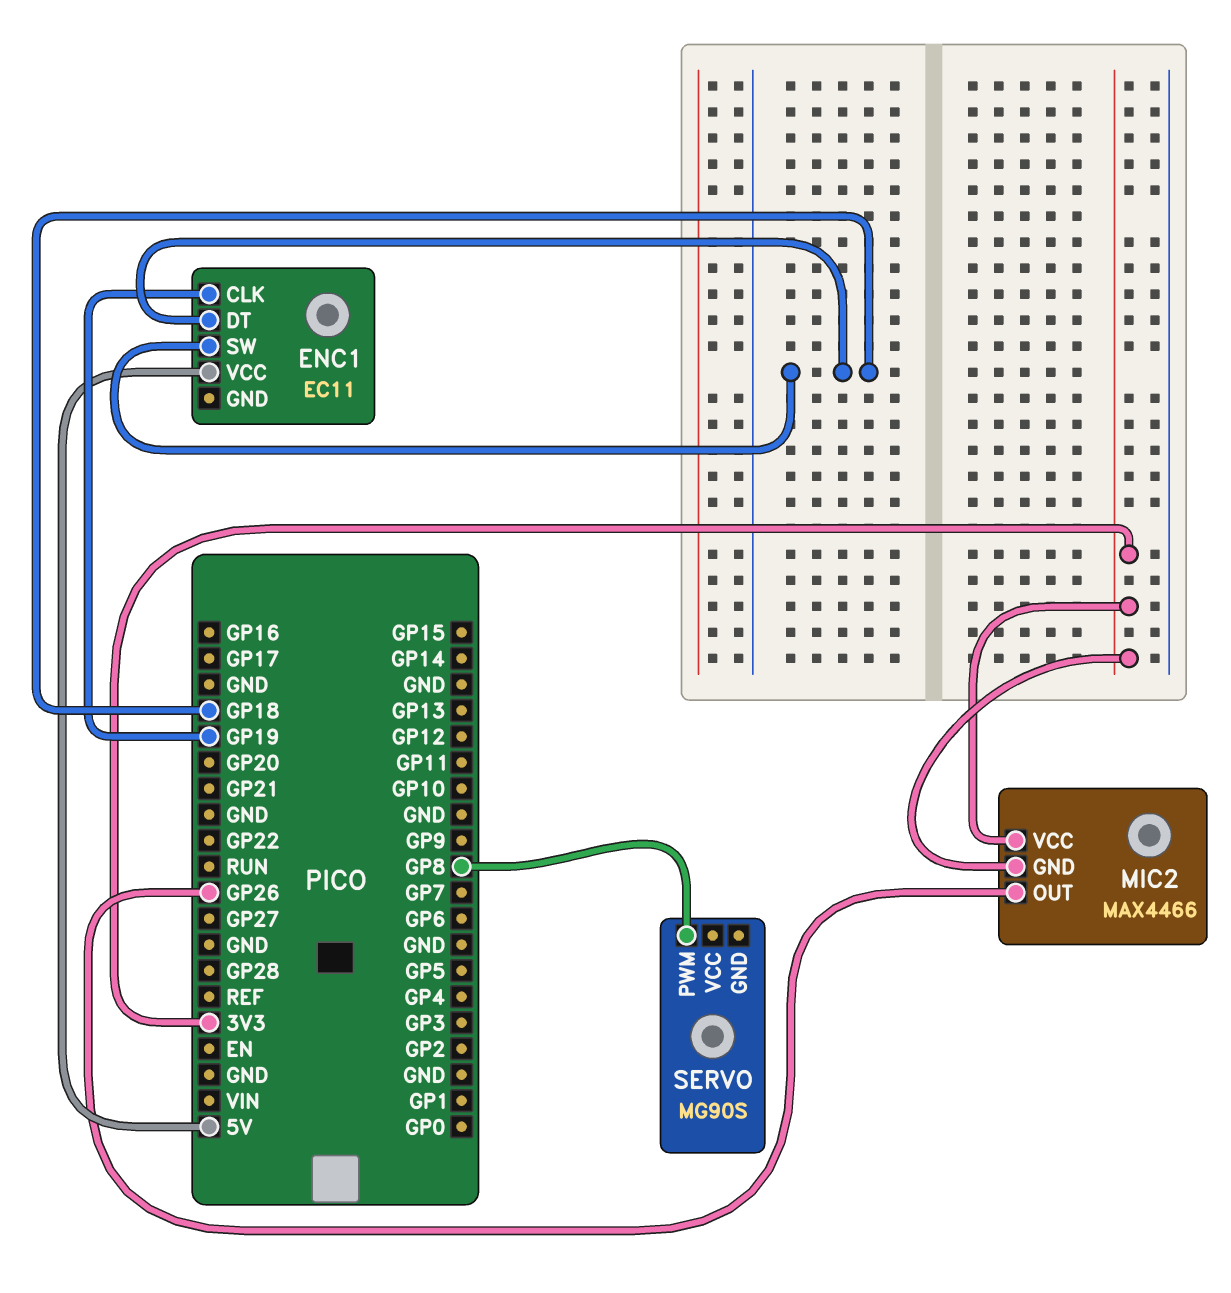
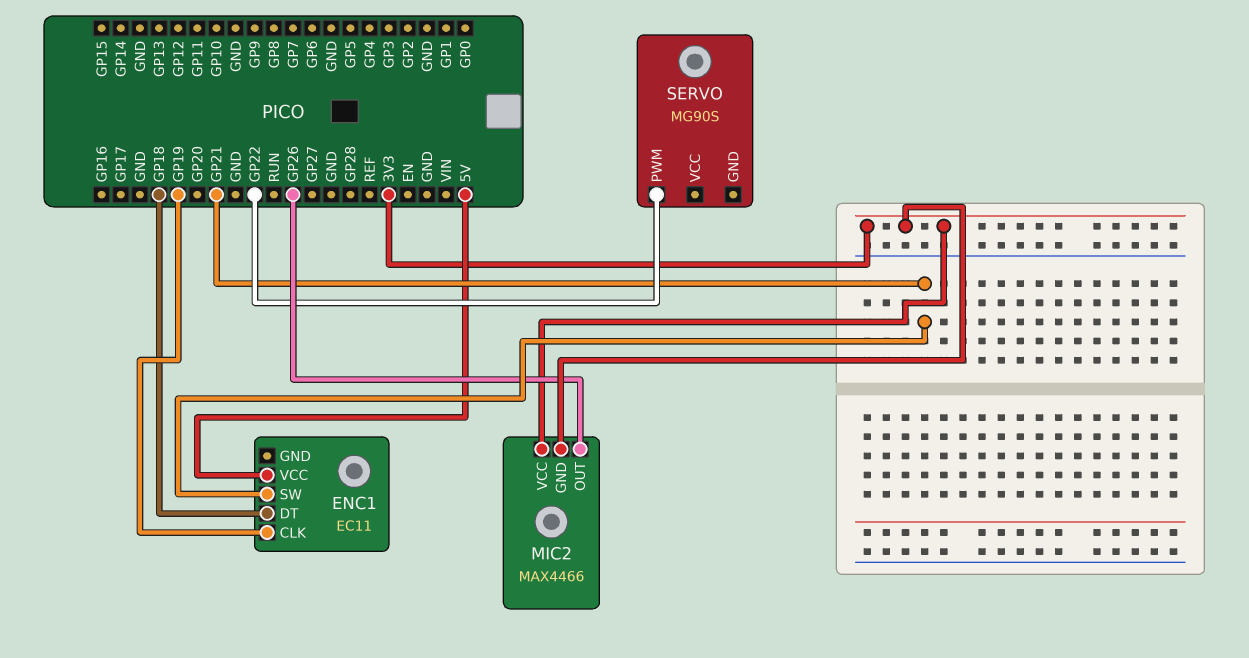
ENC1 pin SW: GP18 -> GP21
SERVO pin PWM: GP8 -> GP22

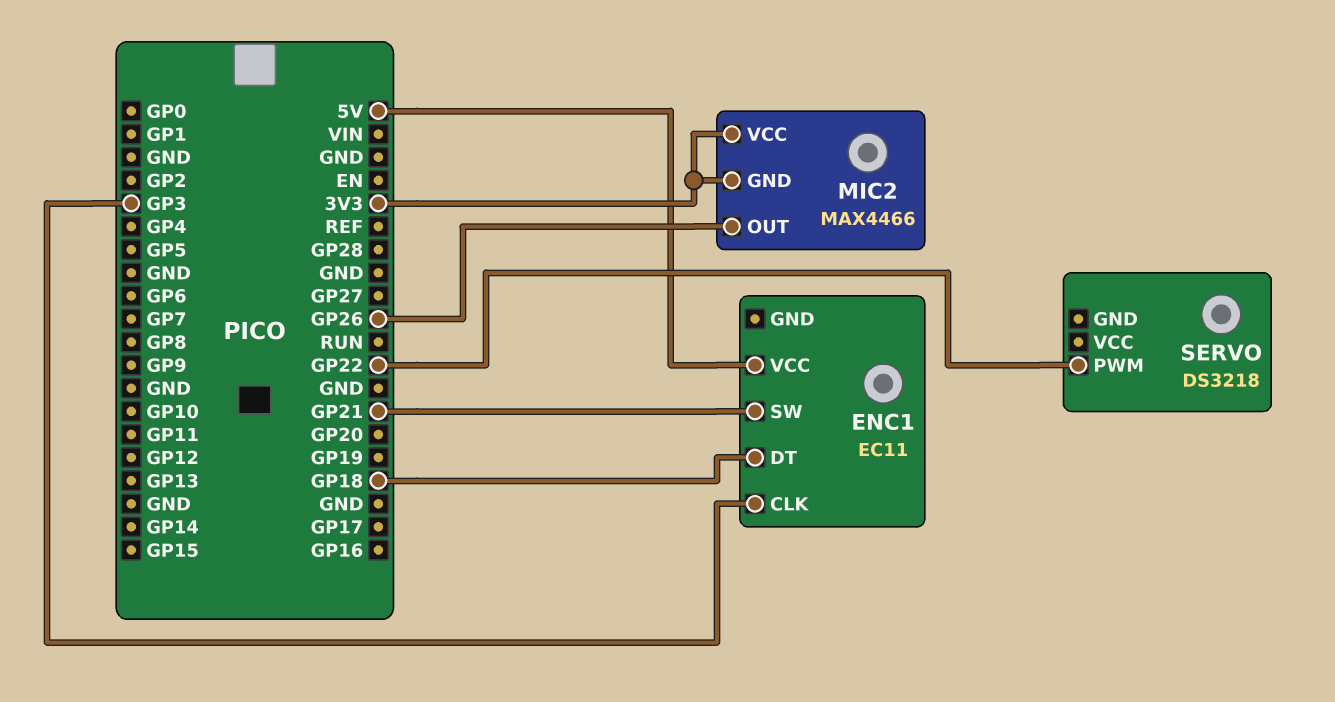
ENC1 pin CLK: GP19 -> GP3
SERVO: MG90S -> DS3218

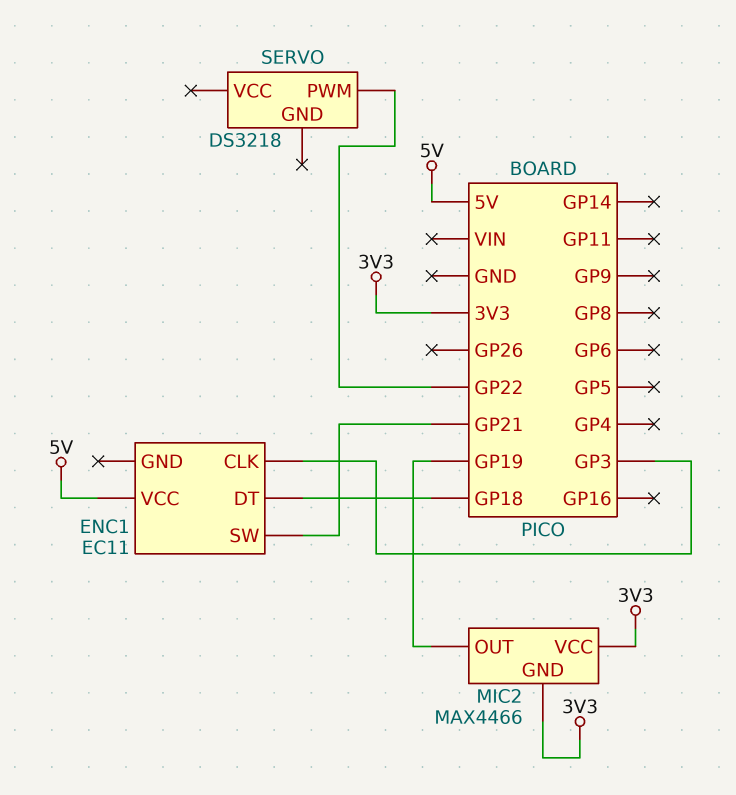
MIC2 pin OUT: GP26 -> GP19

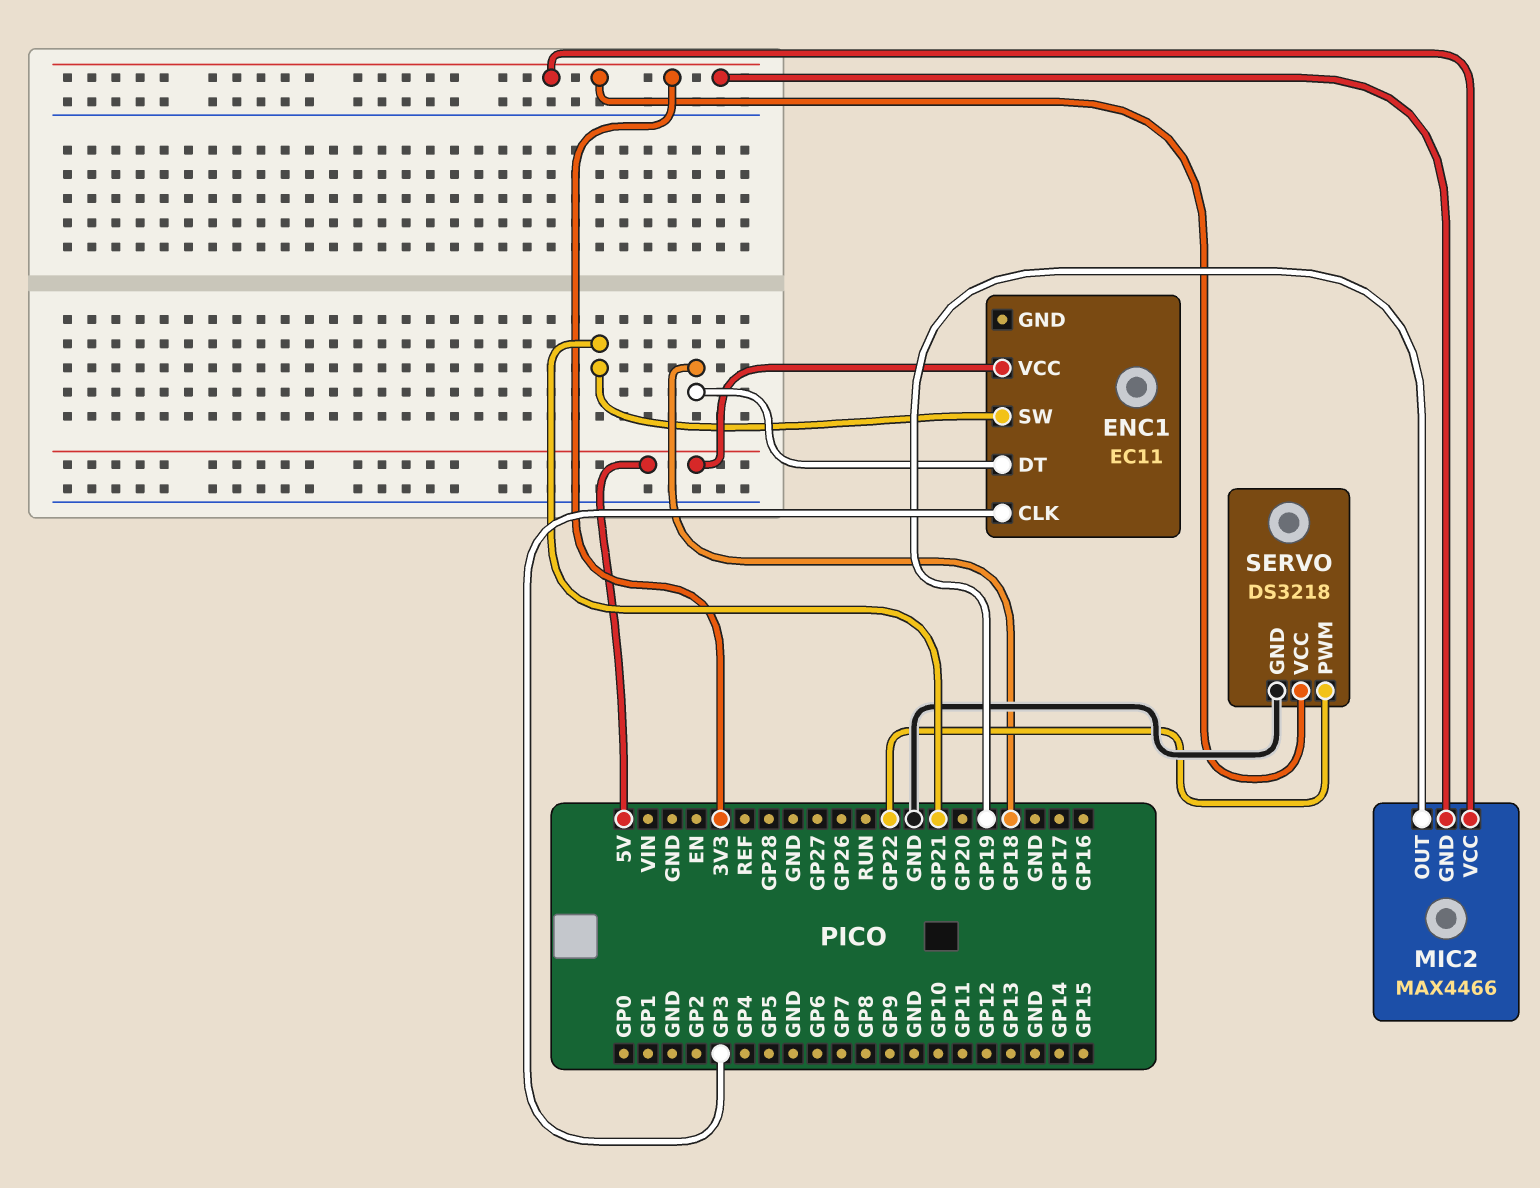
SERVO pin GND: none -> GND
SERVO pin VCC: none -> 3V3

